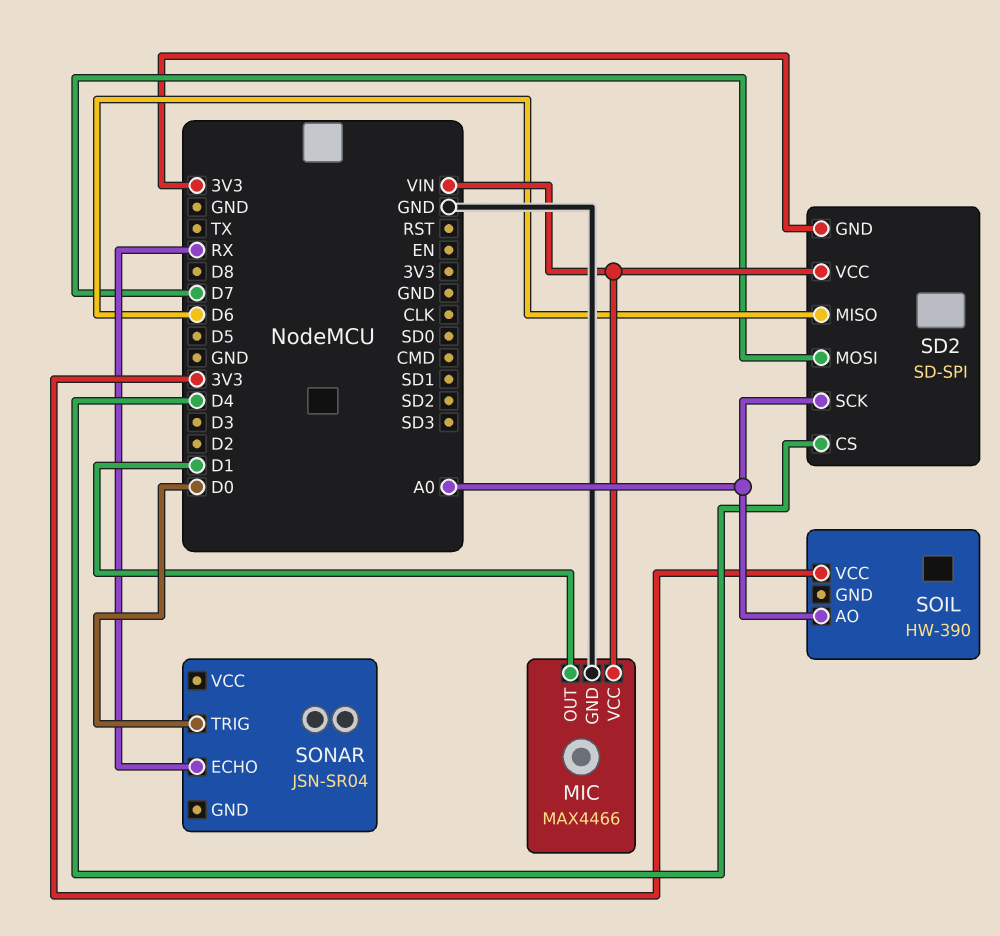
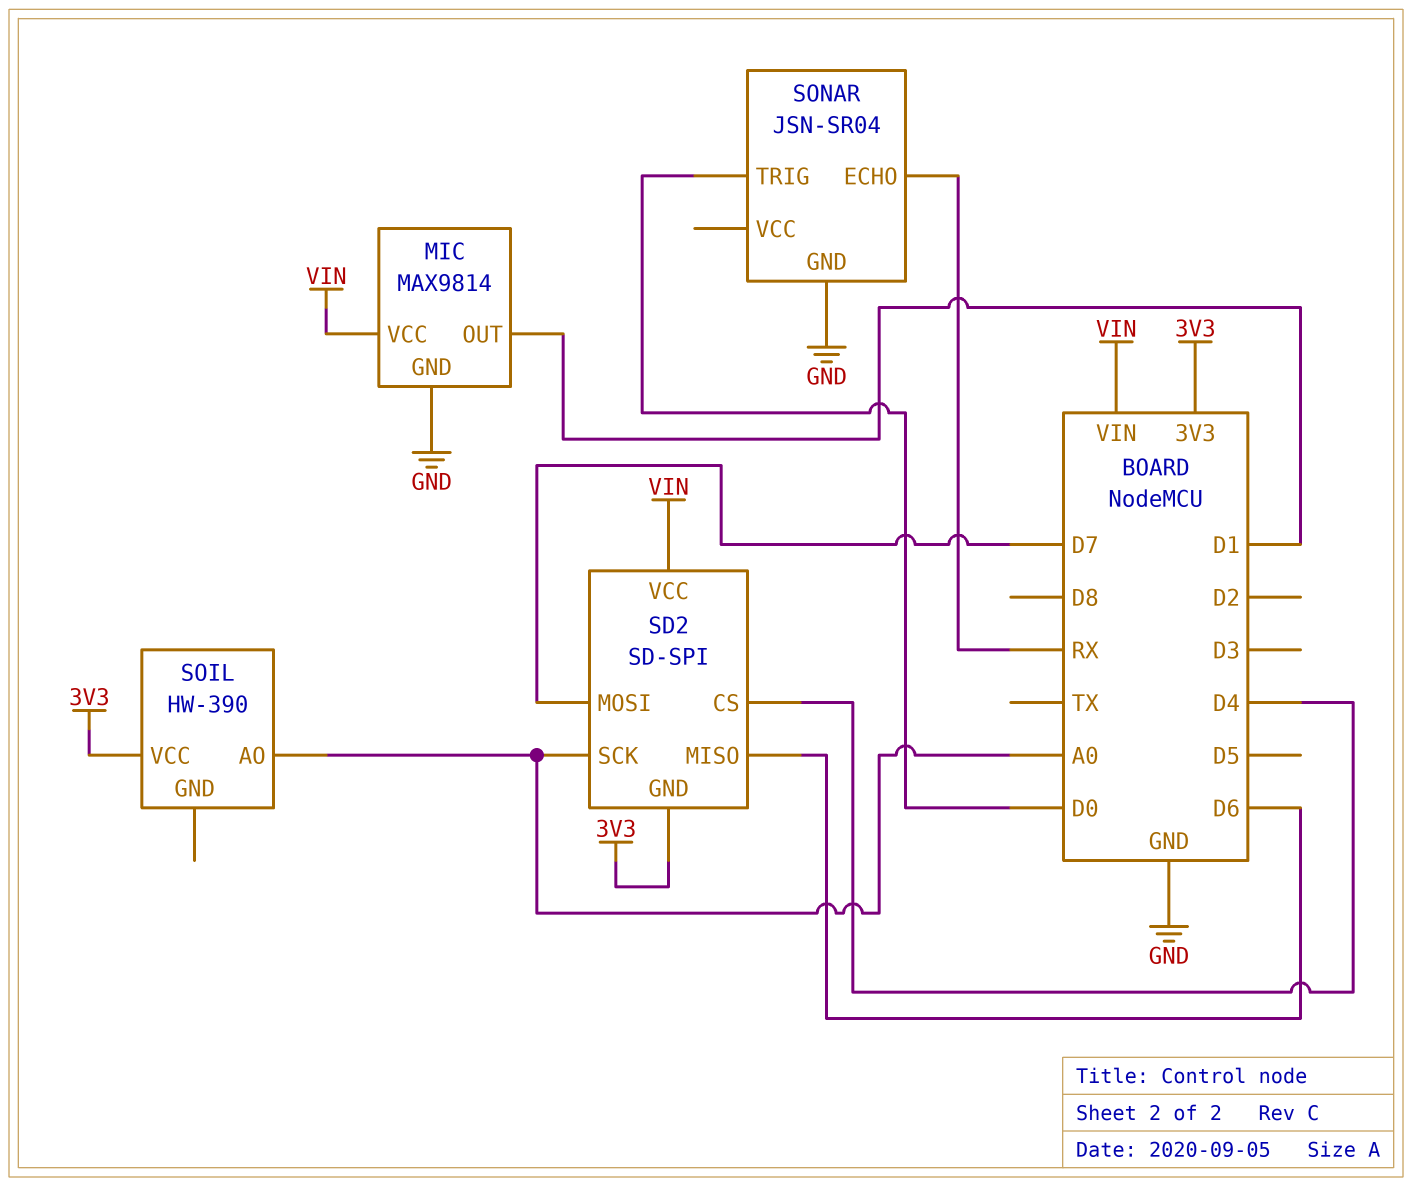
MIC: MAX4466 -> MAX9814
SONAR pin GND: none -> GND

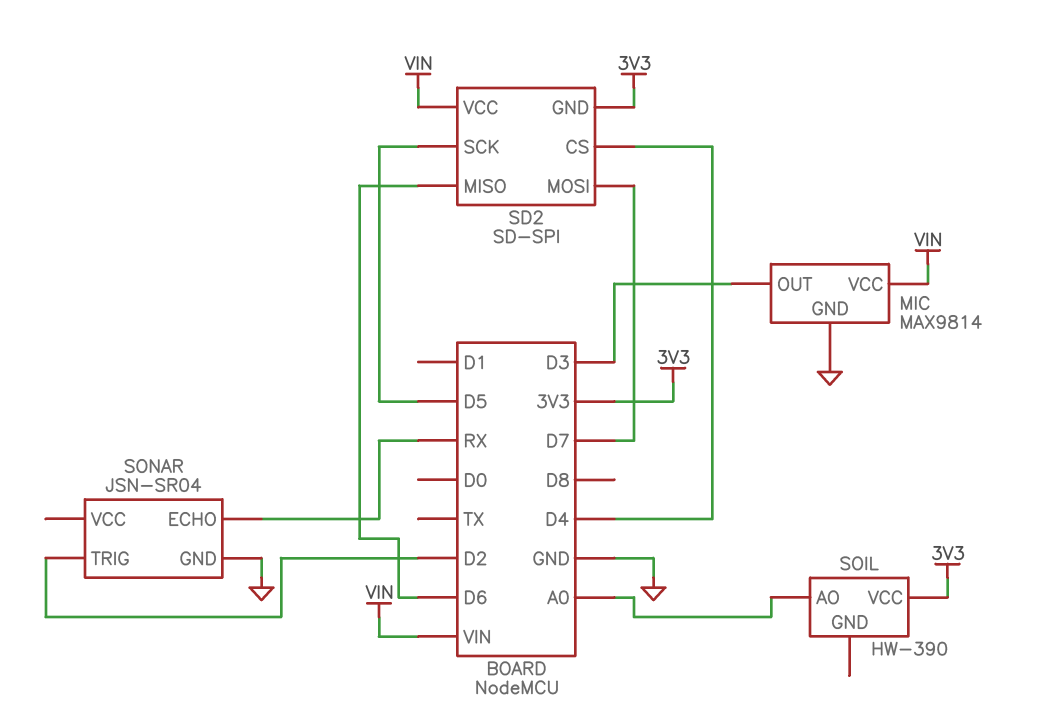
MIC pin OUT: D1 -> D3
SD2 pin SCK: A0 -> D5
SONAR pin TRIG: D0 -> D2

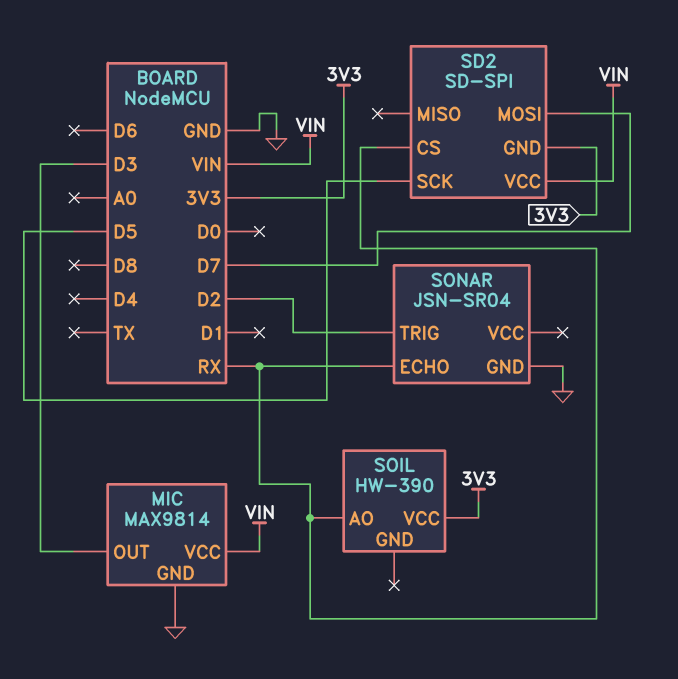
SD2 pin CS: D4 -> RX
SD2 pin MISO: D6 -> none
SOIL pin AO: A0 -> RX

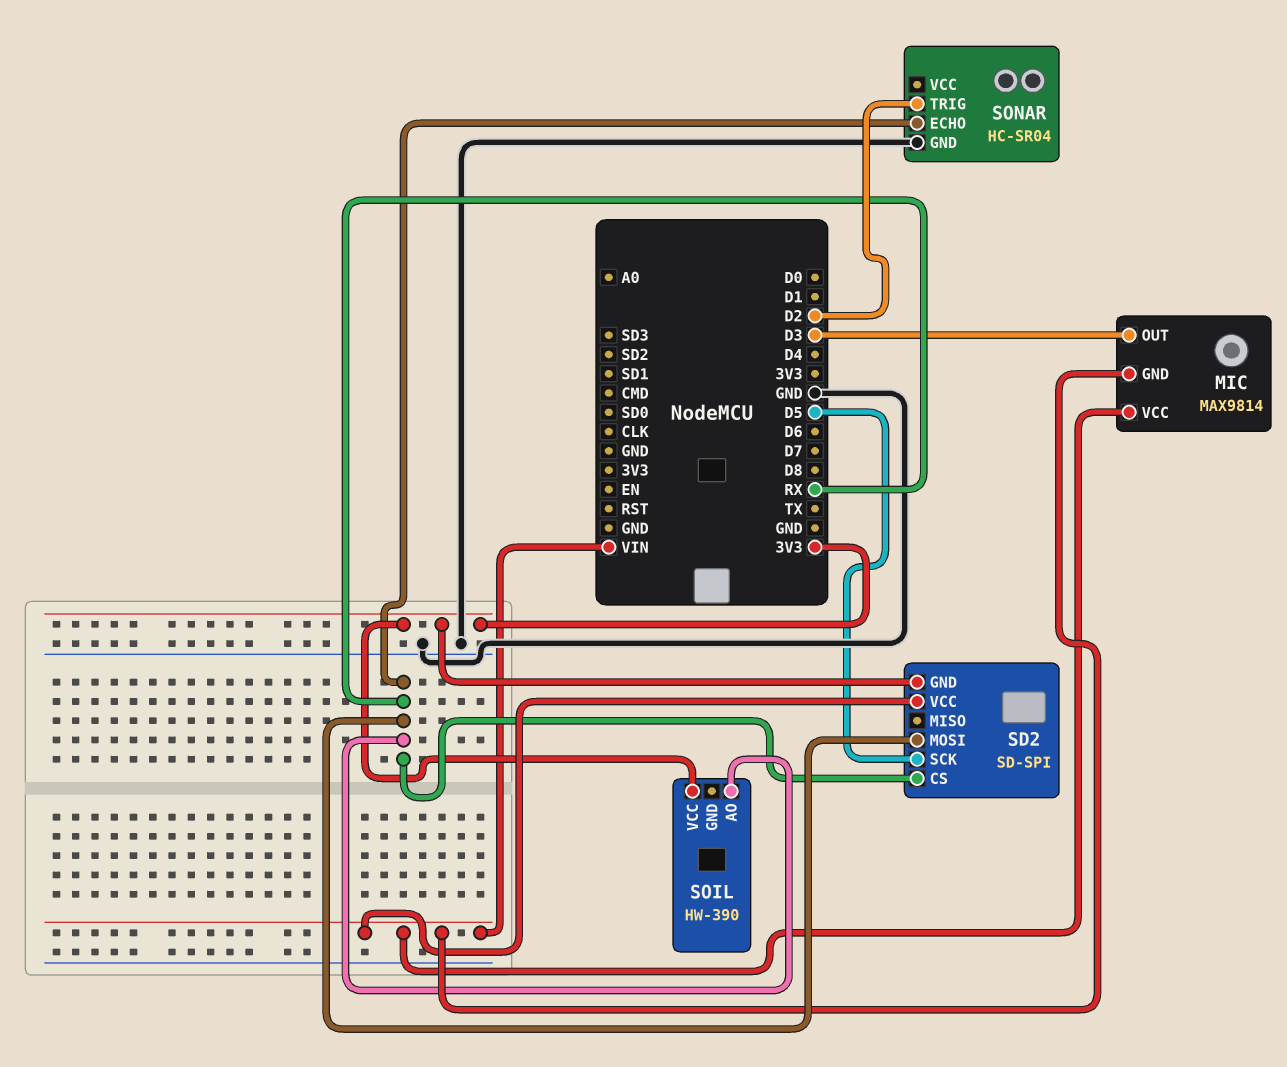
MIC pin GND: GND -> VIN
SD2 pin MOSI: D7 -> RX
SONAR: JSN-SR04 -> HC-SR04

